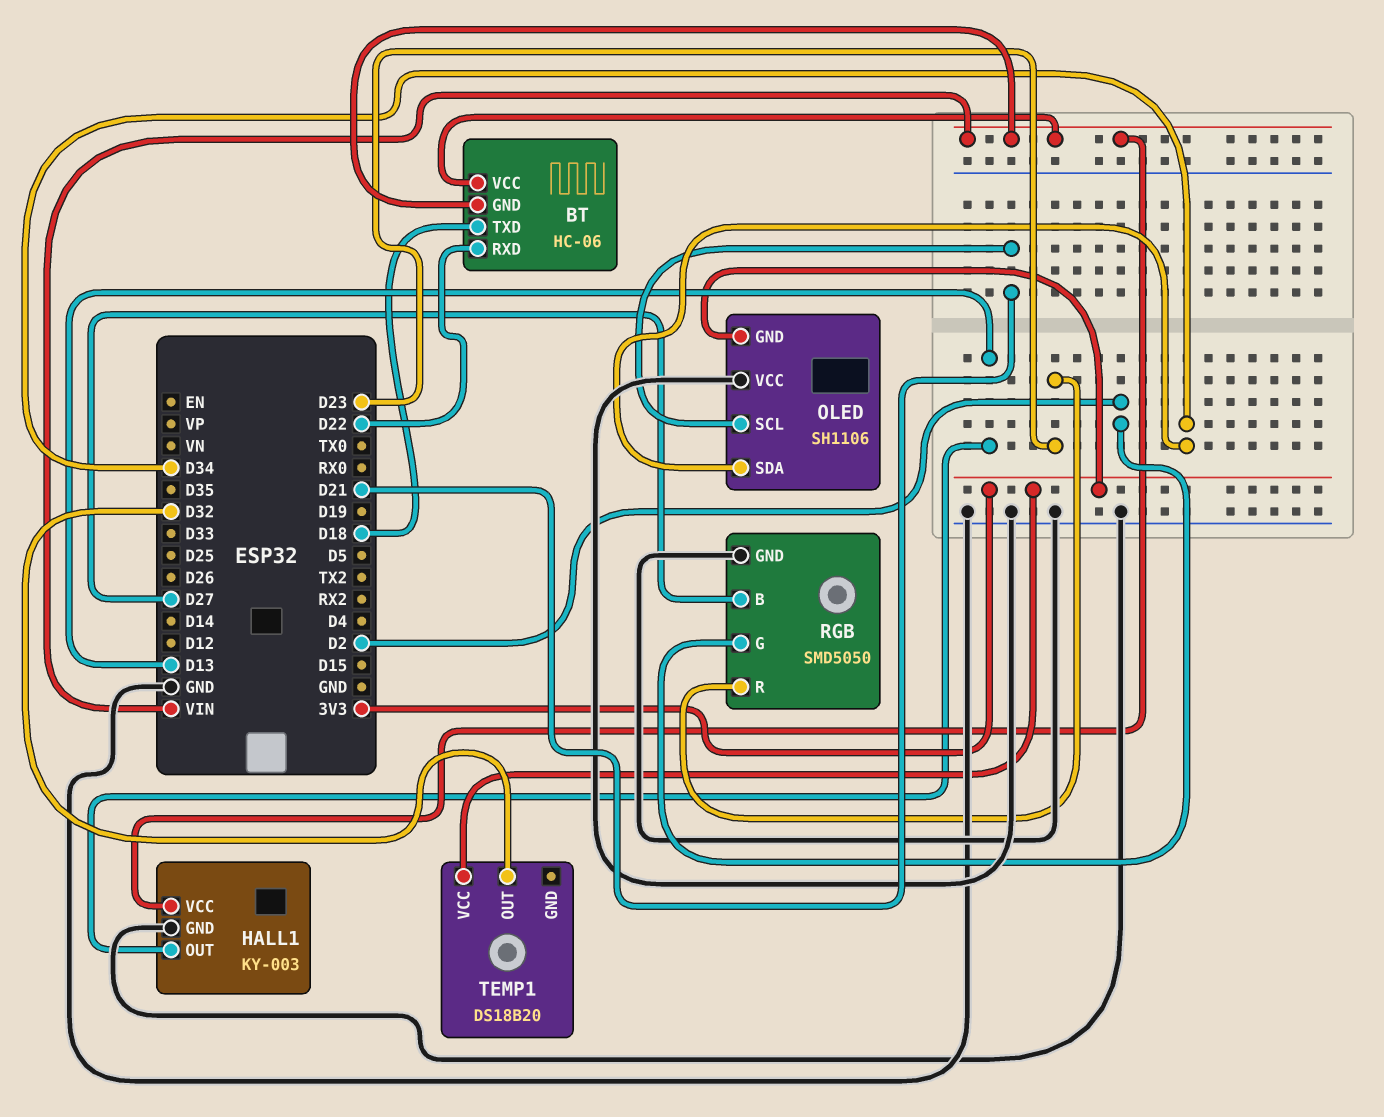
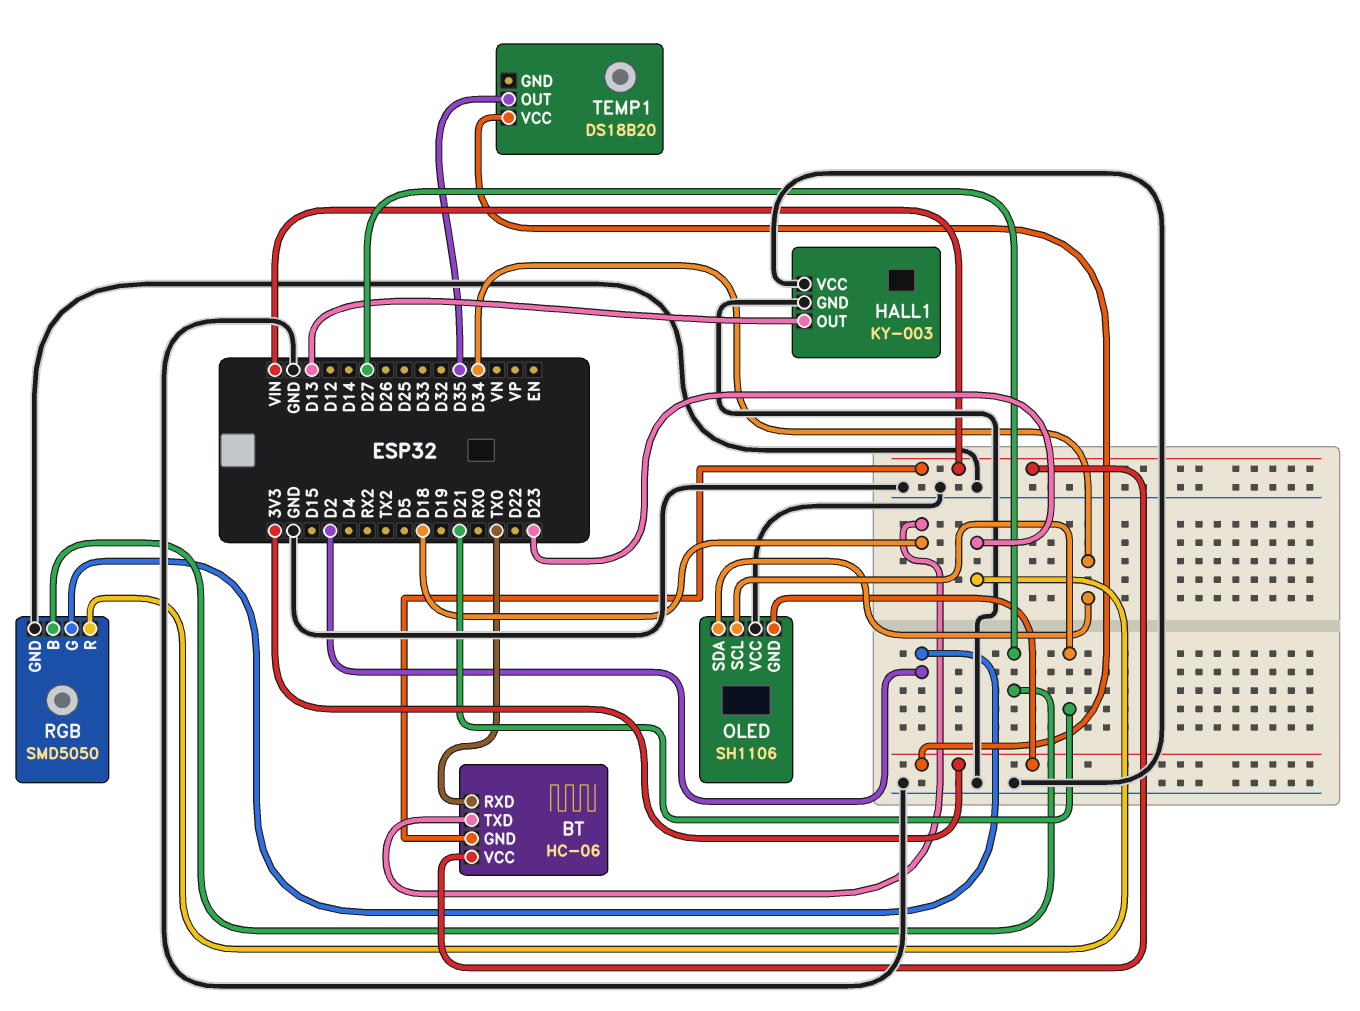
BT pin RXD: D22 -> TX0
HALL1 pin VCC: VIN -> GND
TEMP1 pin OUT: D32 -> D35

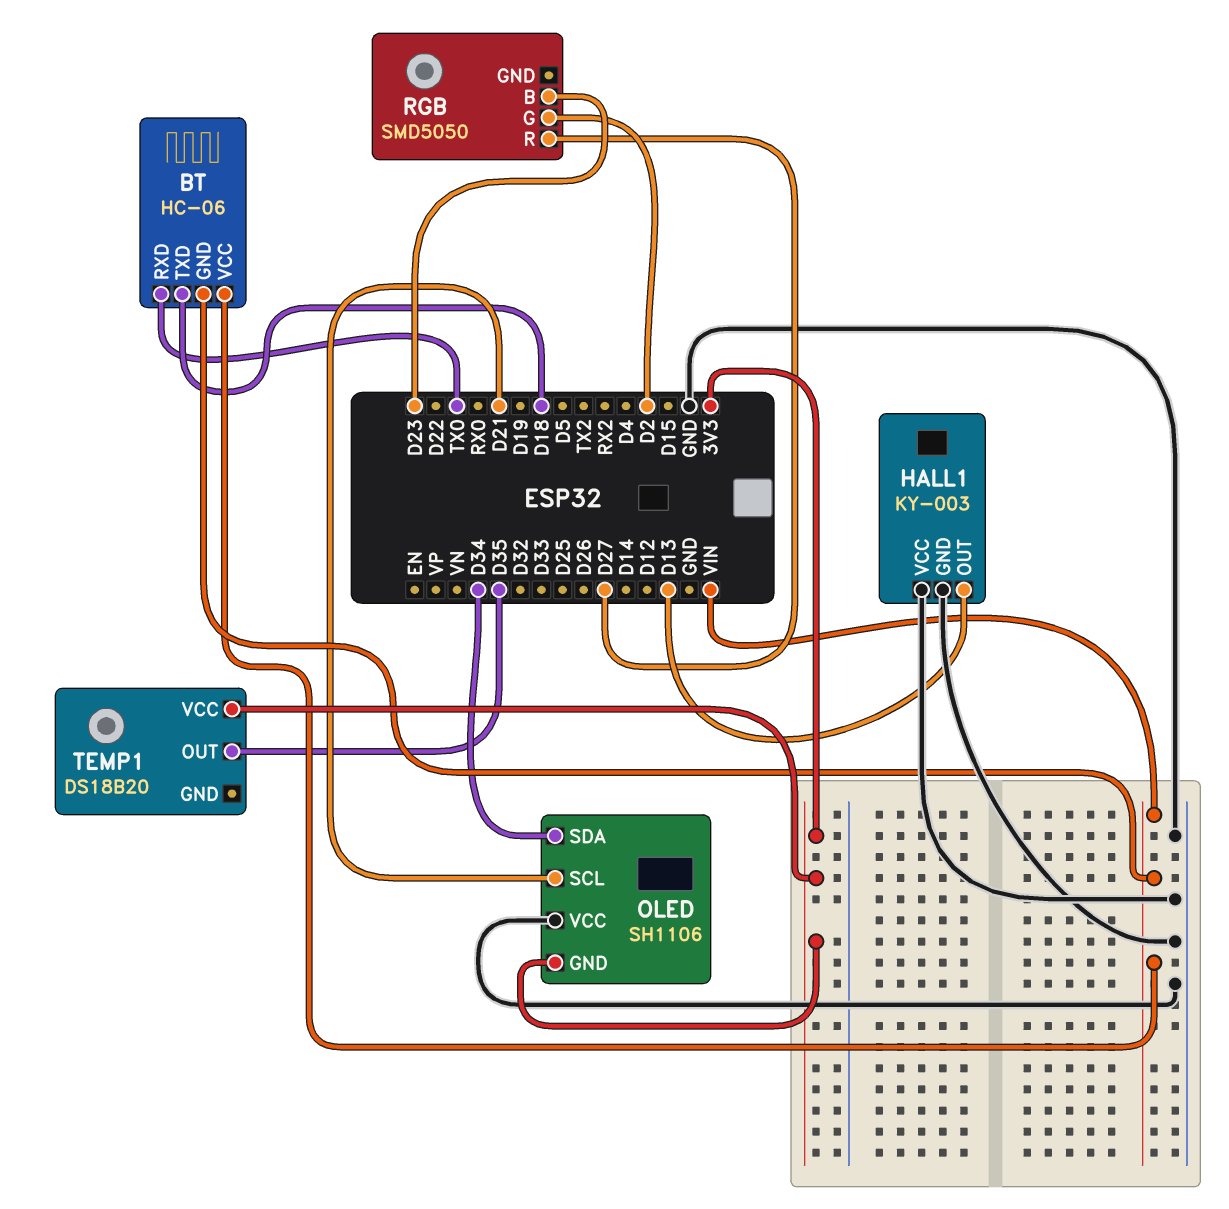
RGB pin B: D27 -> D23
RGB pin GND: GND -> none
RGB pin R: D23 -> D27

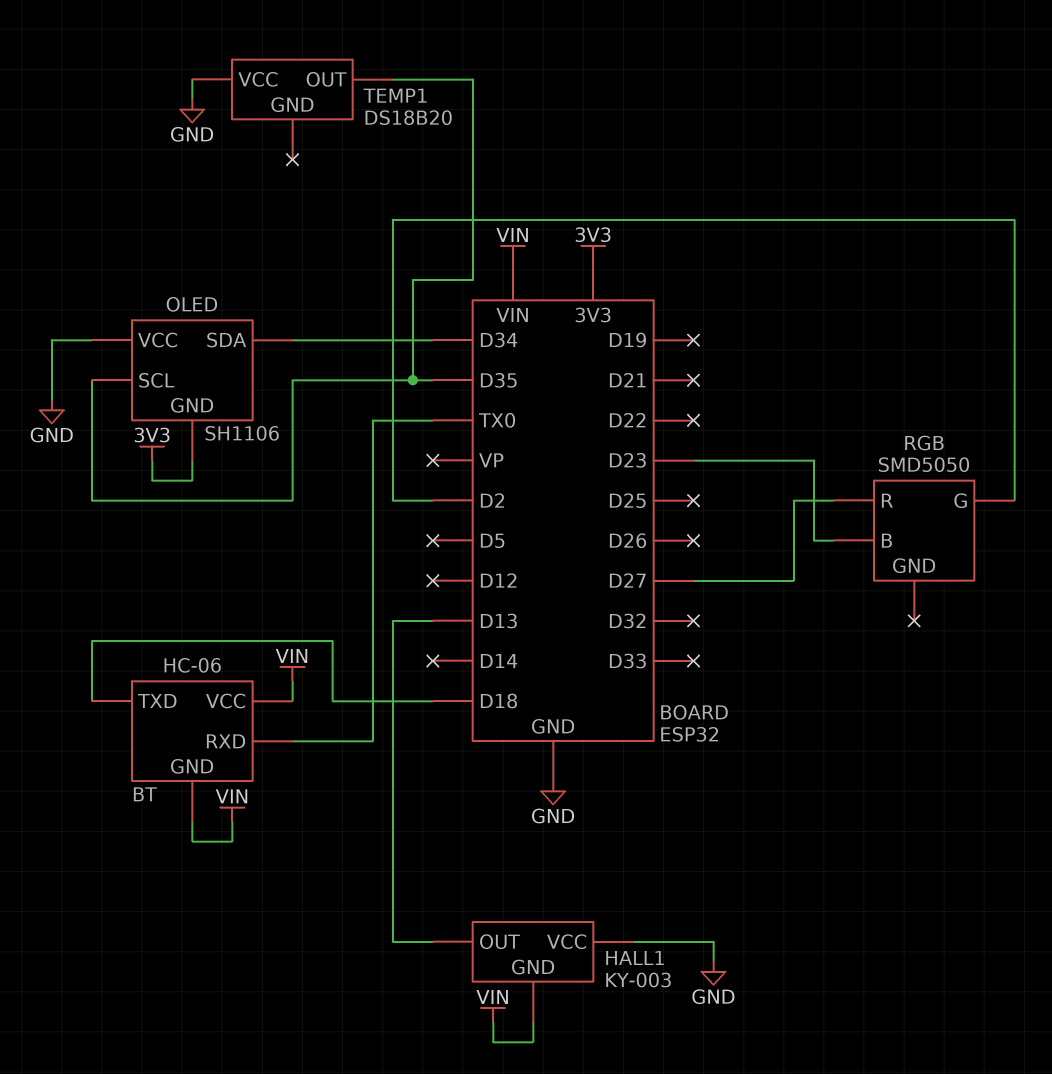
HALL1 pin GND: GND -> VIN
OLED pin SCL: D21 -> D35
TEMP1 pin VCC: 3V3 -> GND

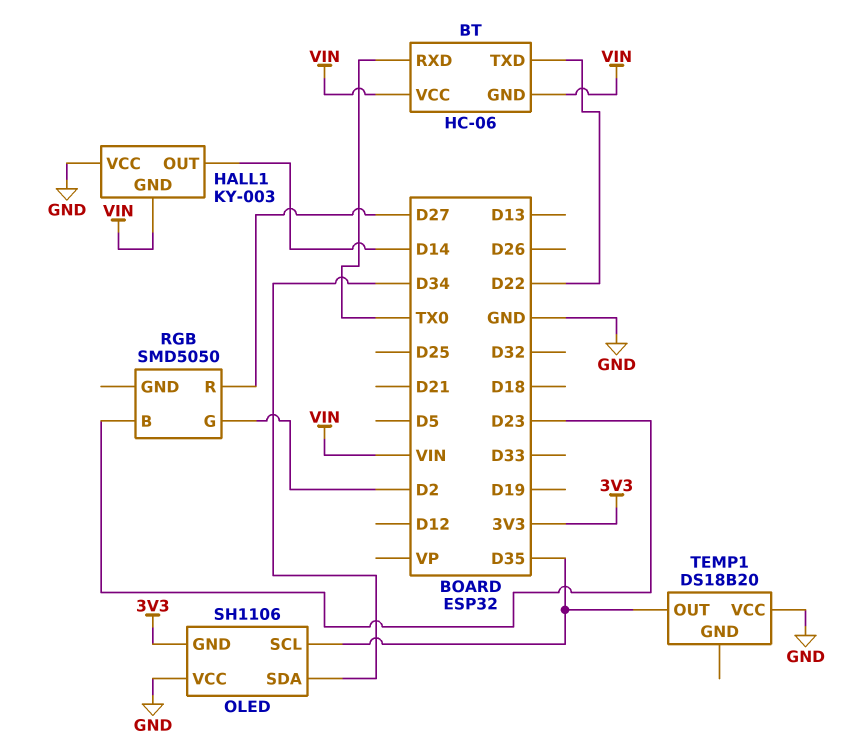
BT pin TXD: D18 -> D22
HALL1 pin OUT: D13 -> D14

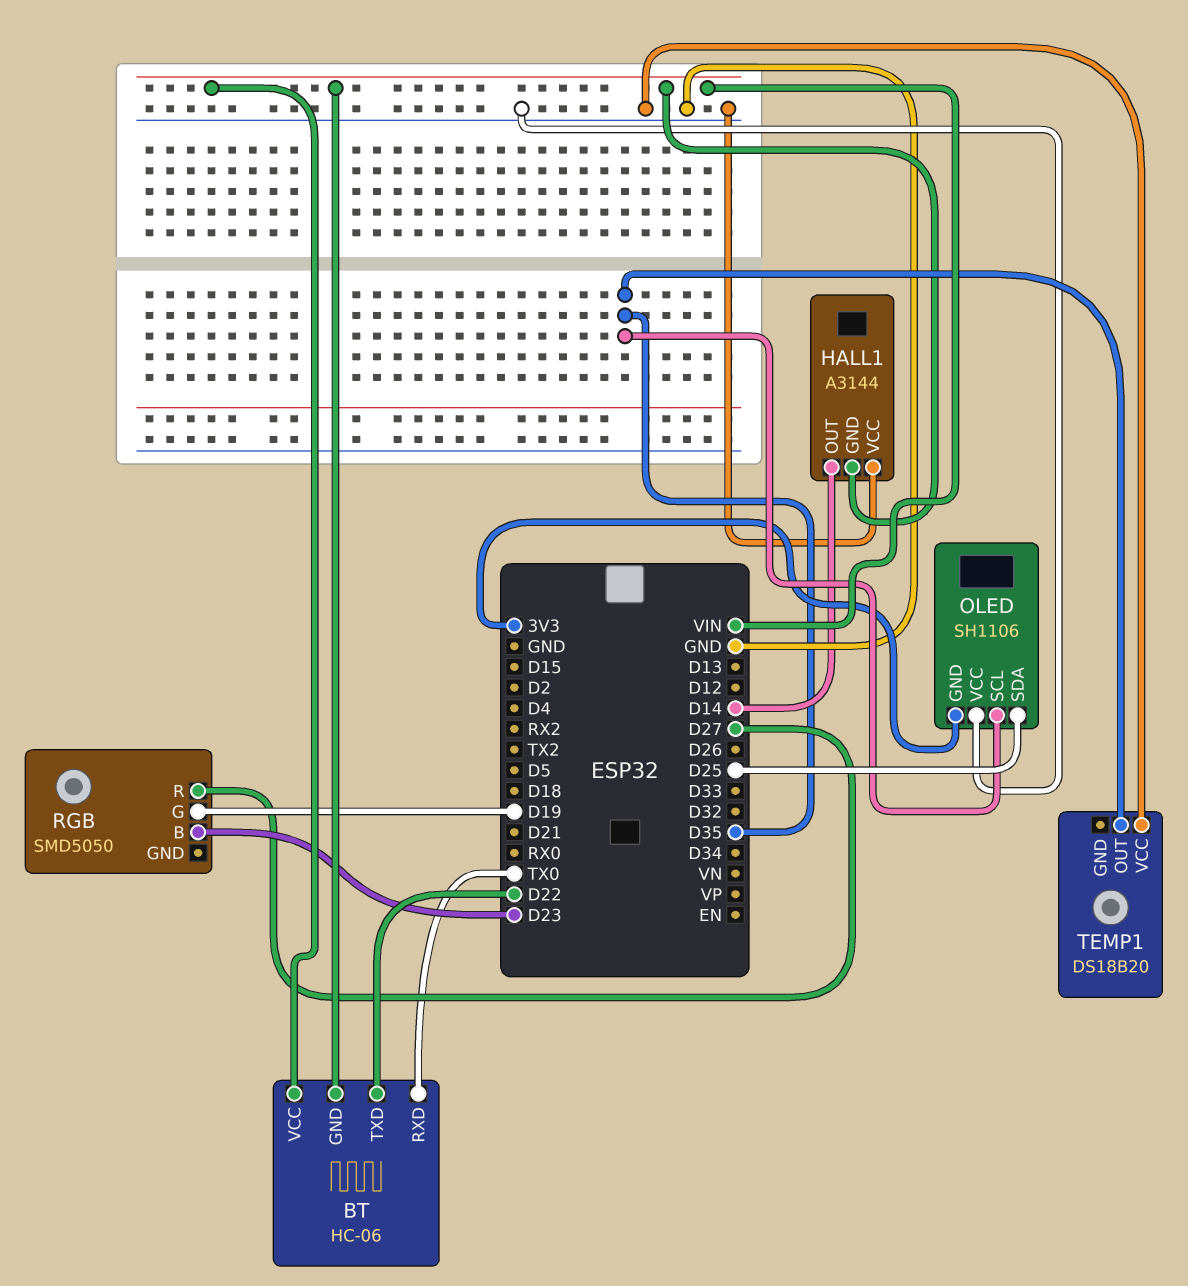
HALL1: KY-003 -> A3144
OLED pin SDA: D34 -> D25
RGB pin G: D2 -> D19

